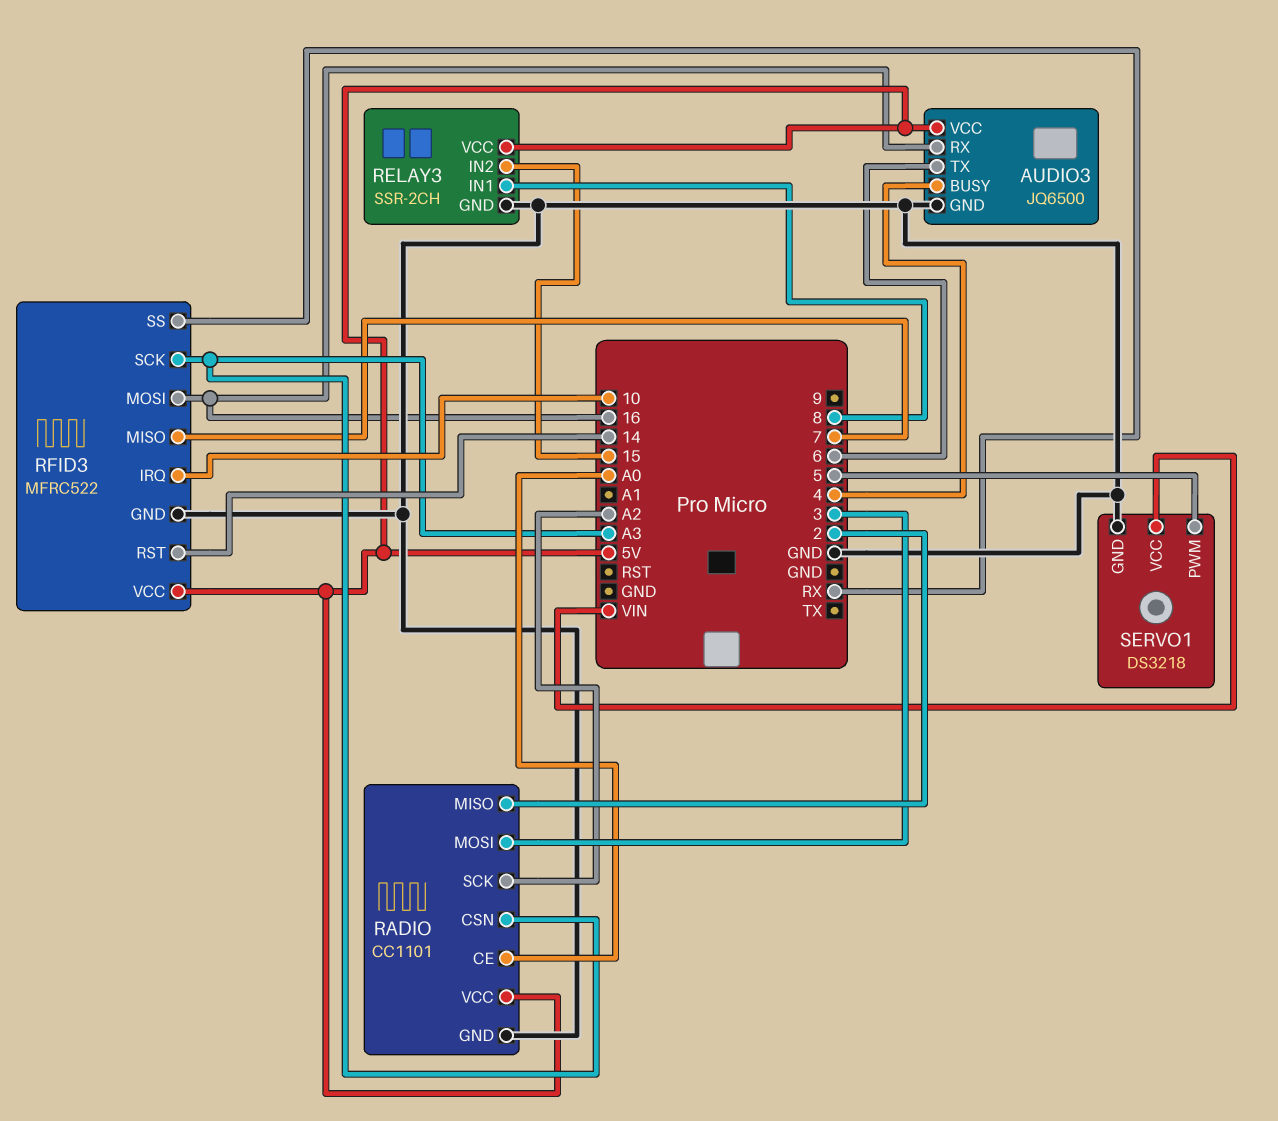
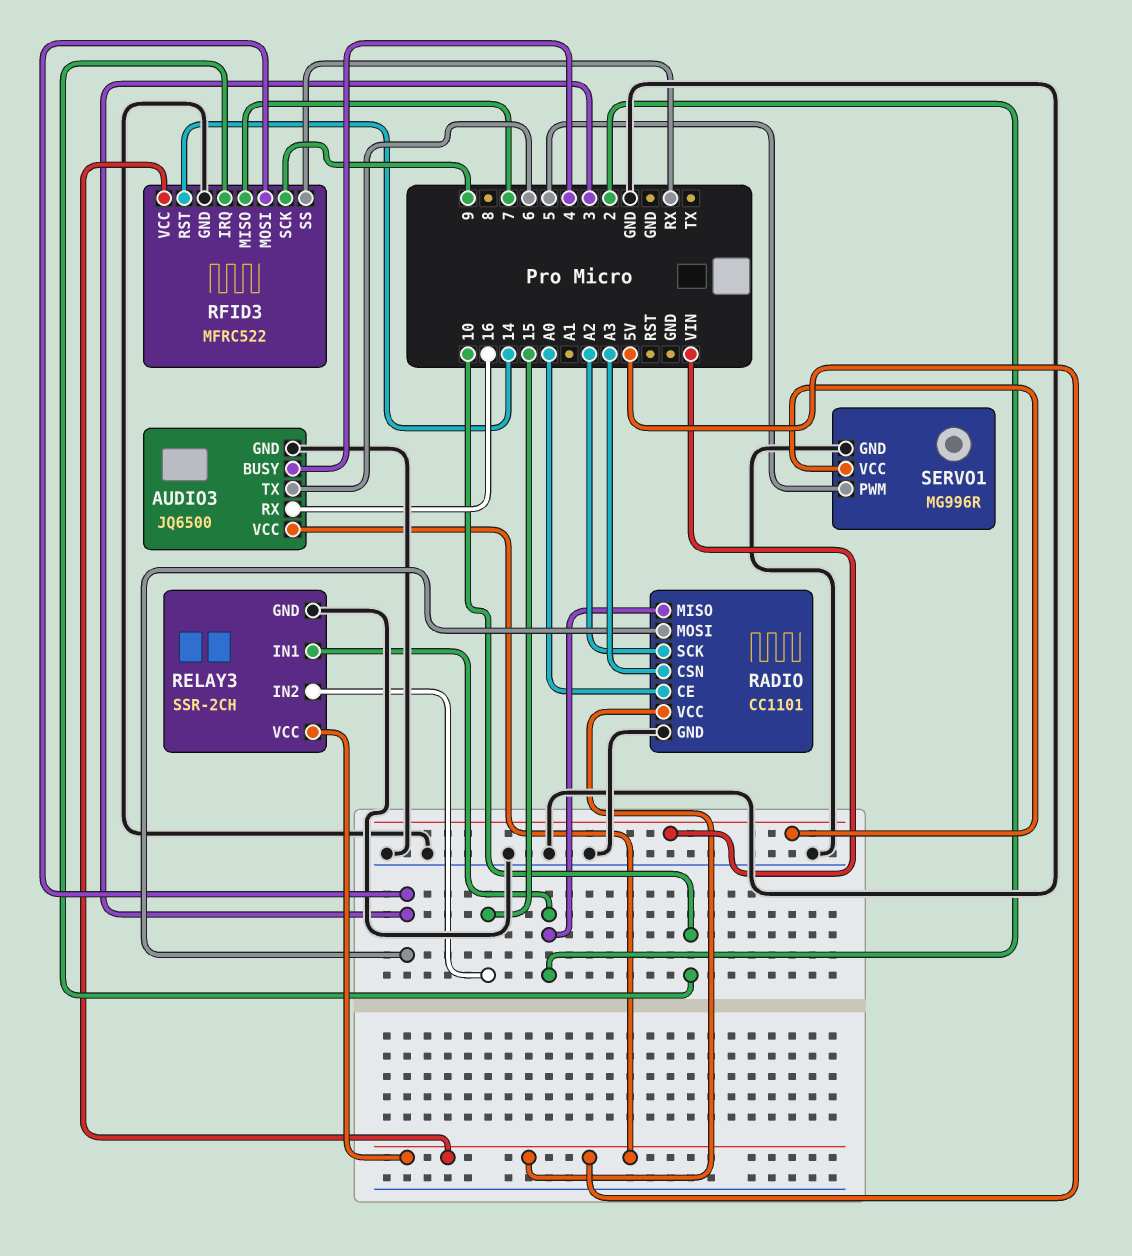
RELAY3 pin IN1: 8 -> 2
RFID3 pin MOSI: 16 -> 3
RFID3 pin SCK: A3 -> 9
SERVO1: DS3218 -> MG996R

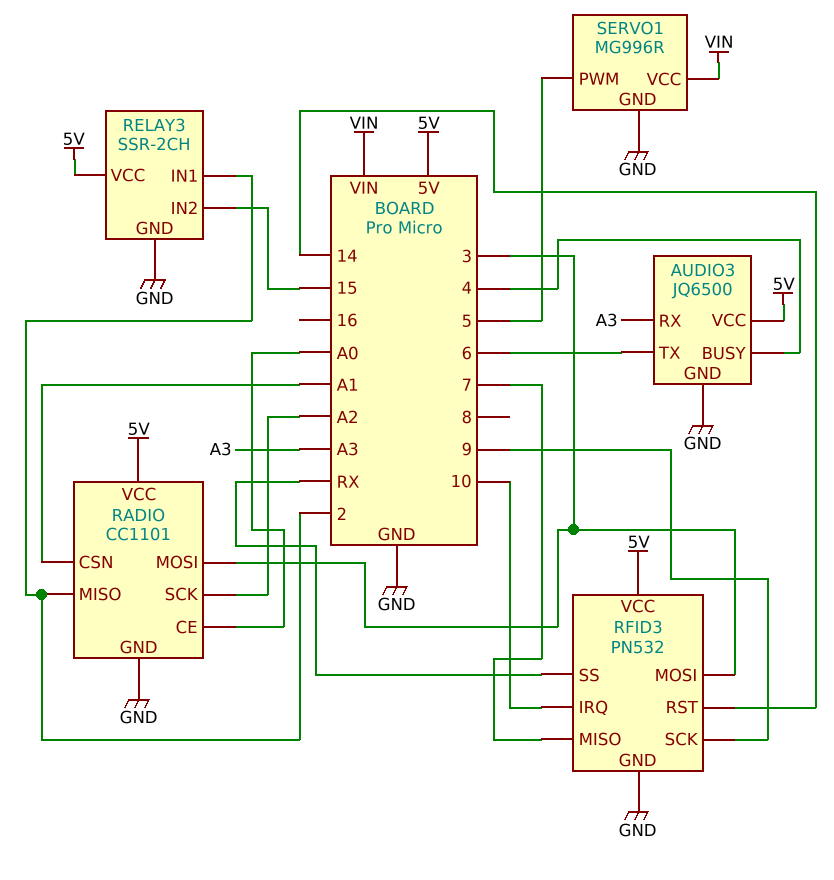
AUDIO3 pin RX: 16 -> A3
RADIO pin CSN: A3 -> A1
RFID3: MFRC522 -> PN532

